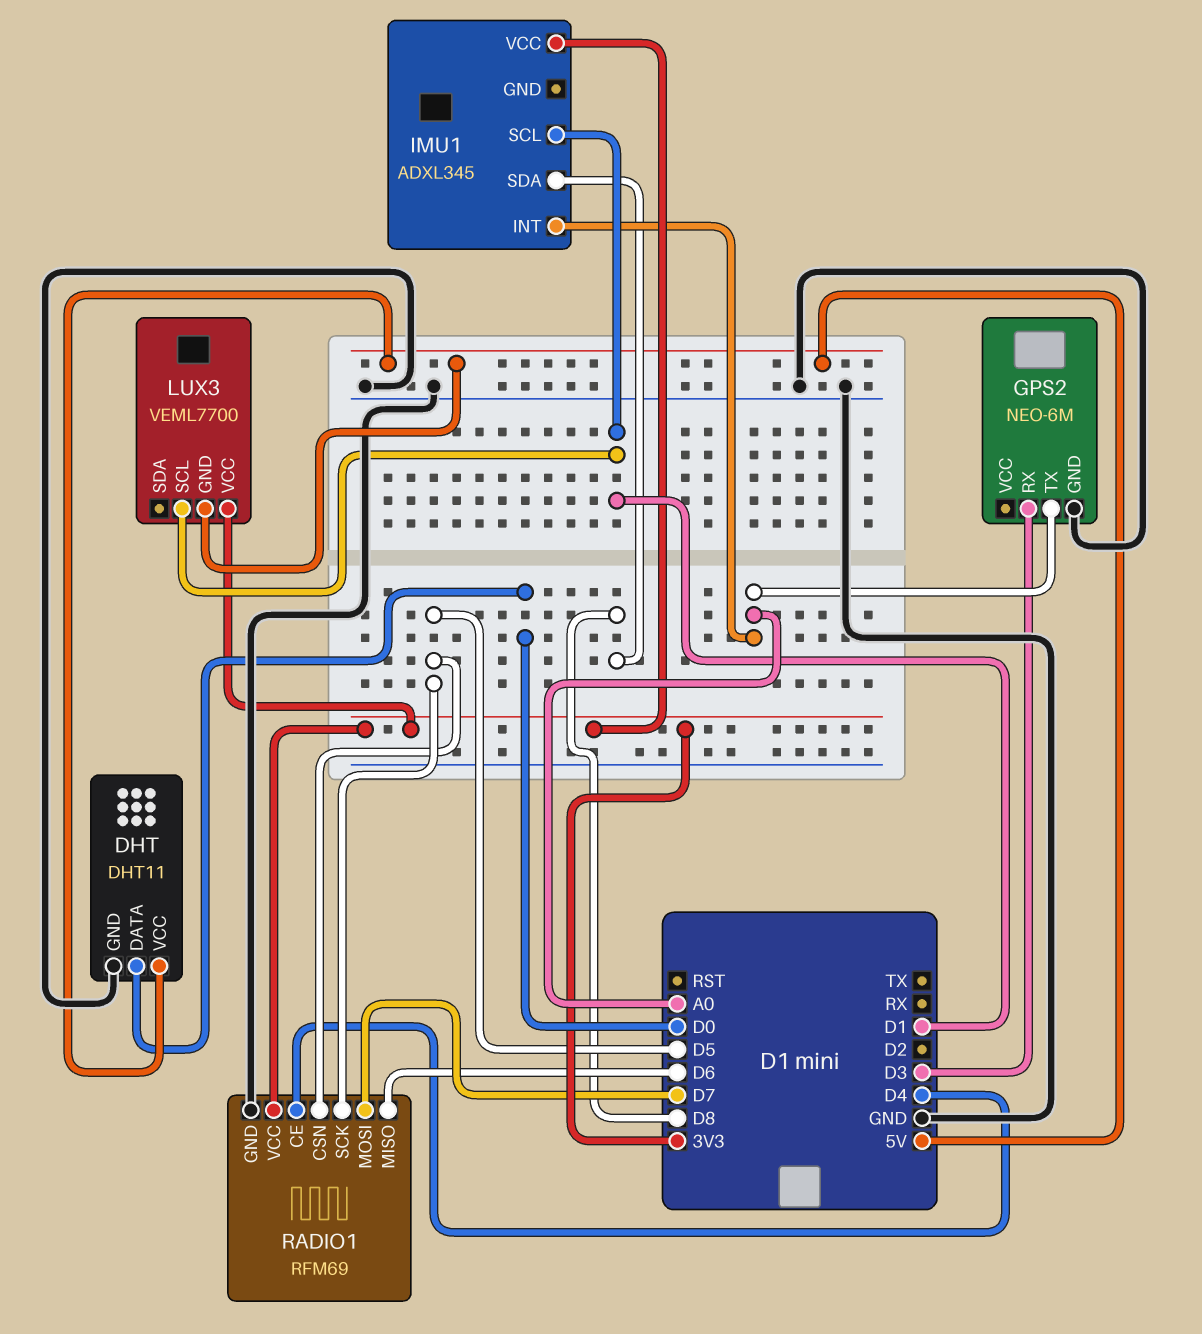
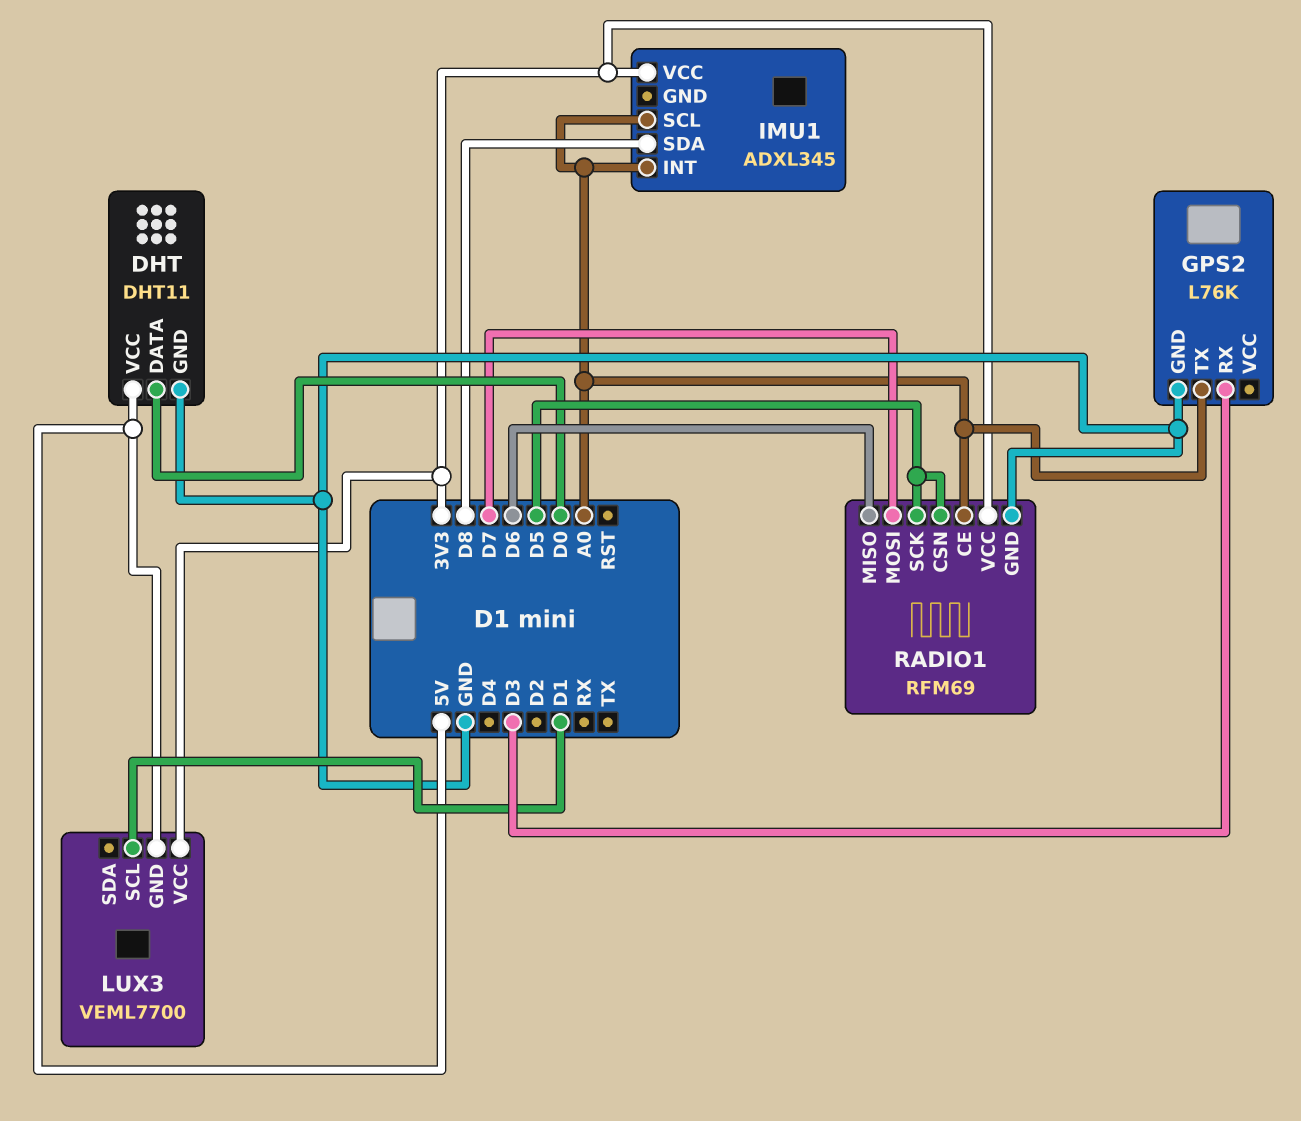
GPS2: NEO-6M -> L76K
IMU1 pin SCL: D1 -> A0
RADIO1 pin CE: D4 -> A0

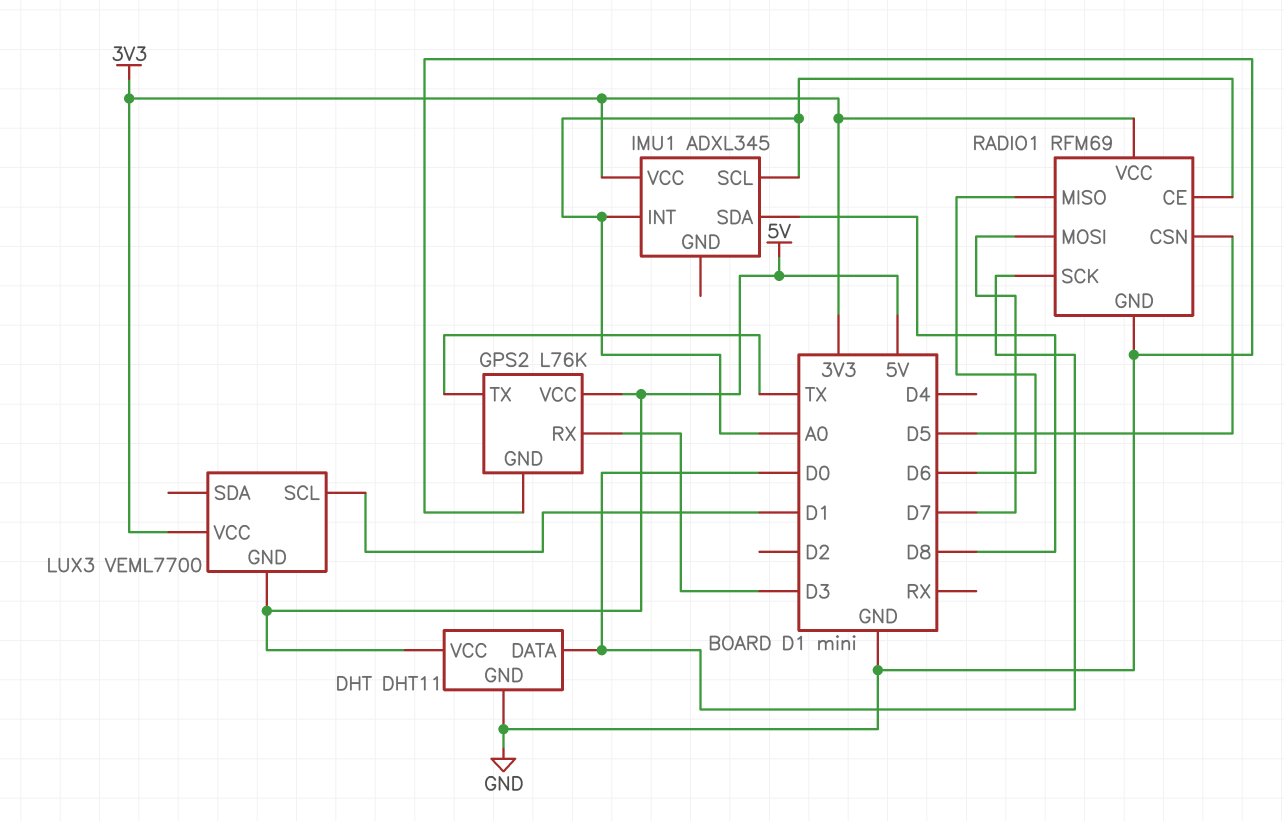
GPS2 pin TX: A0 -> TX
GPS2 pin VCC: none -> 5V
RADIO1 pin SCK: D5 -> D0

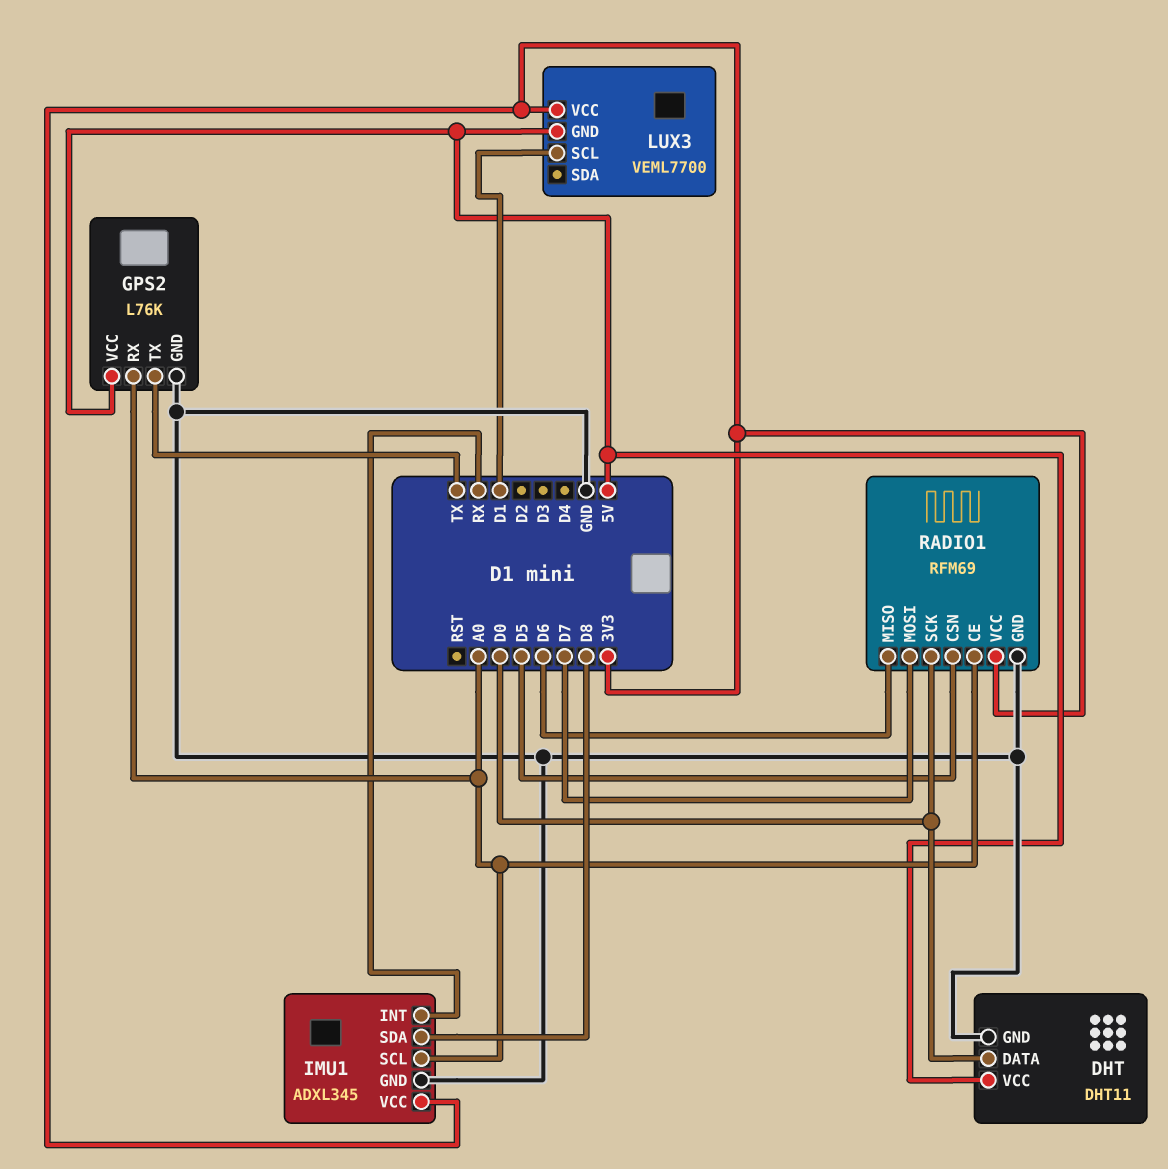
GPS2 pin RX: D3 -> A0
IMU1 pin GND: none -> GND
IMU1 pin INT: A0 -> RX

